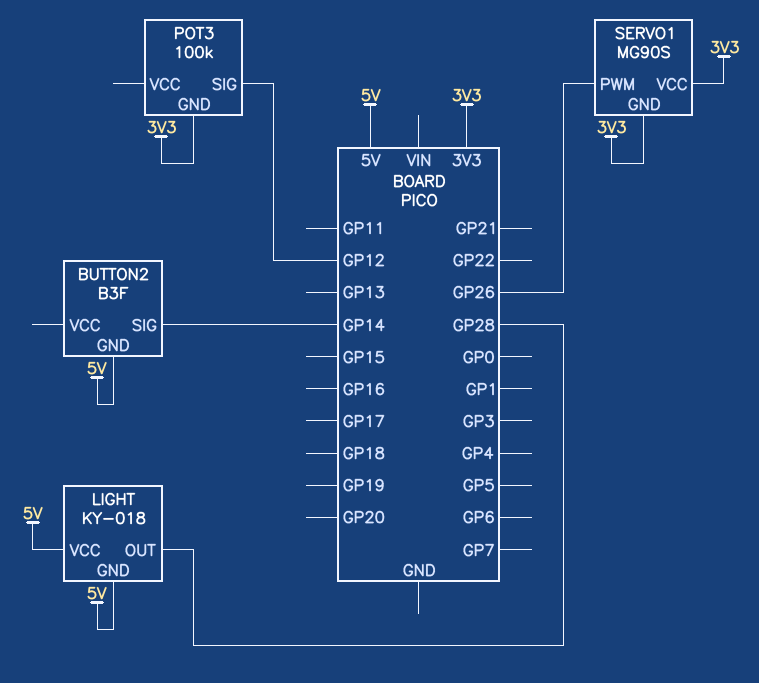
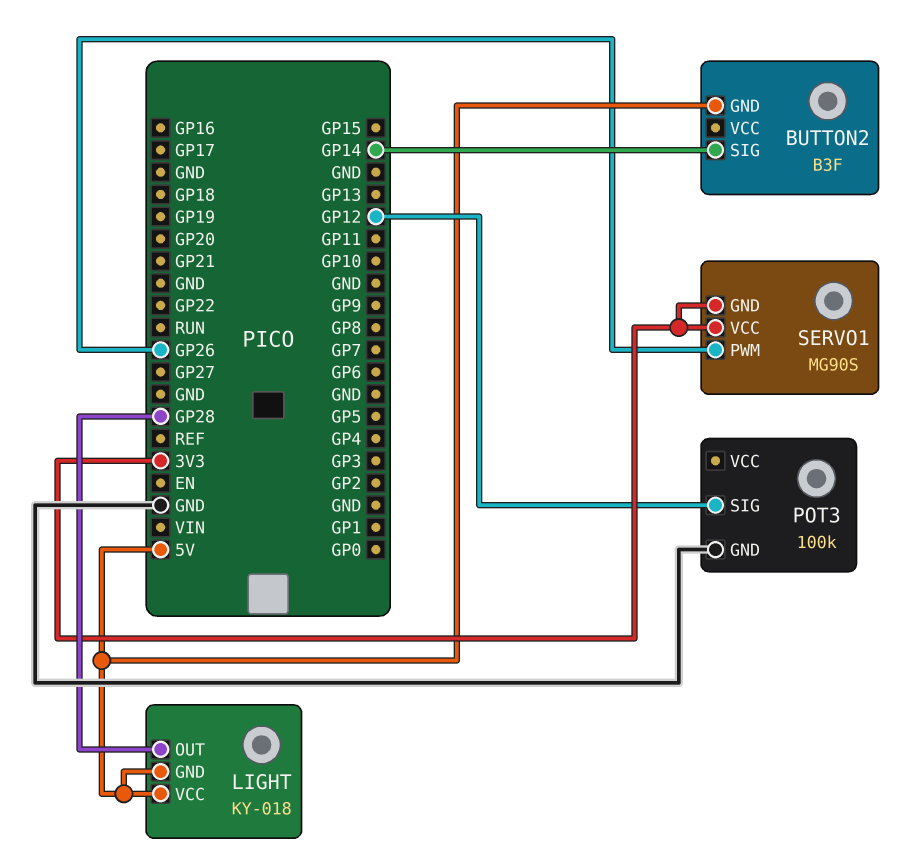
POT3 pin GND: 3V3 -> GND

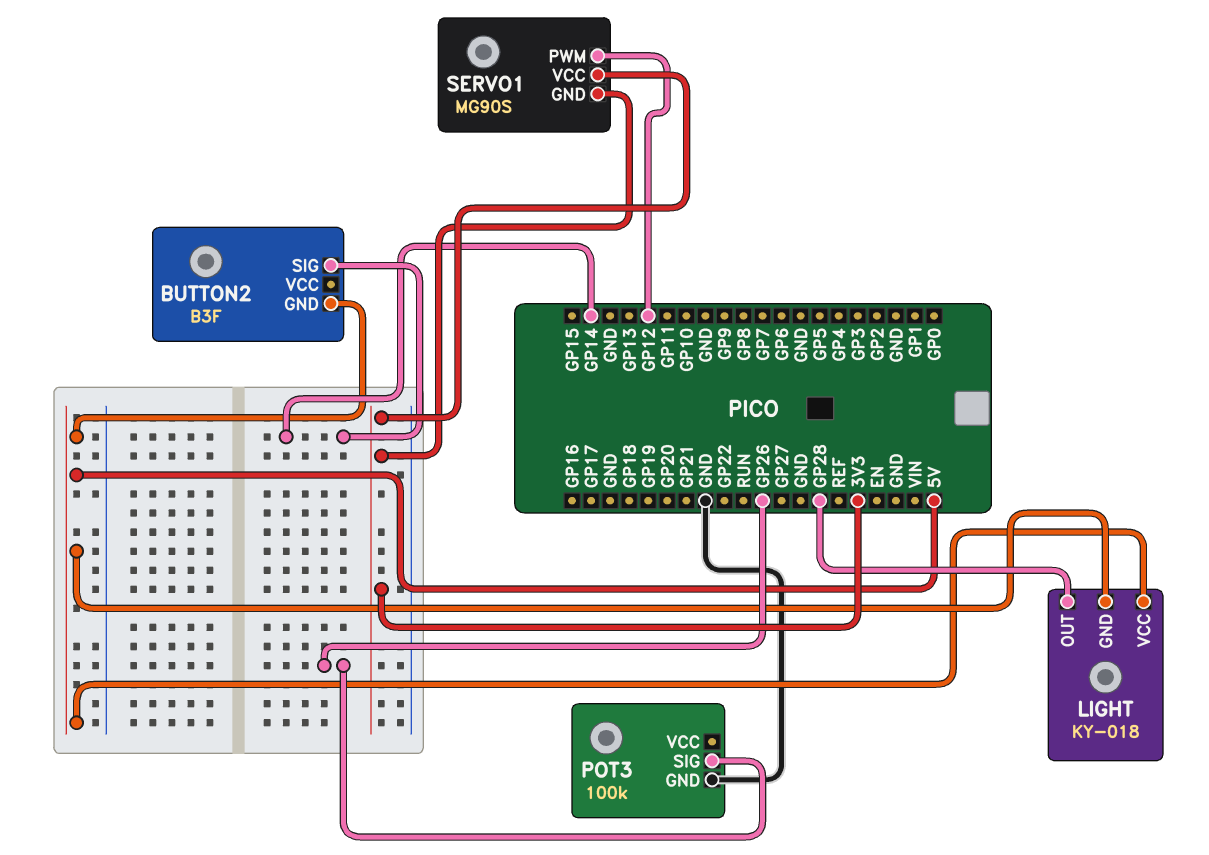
POT3 pin SIG: GP12 -> GP26
SERVO1 pin PWM: GP26 -> GP12

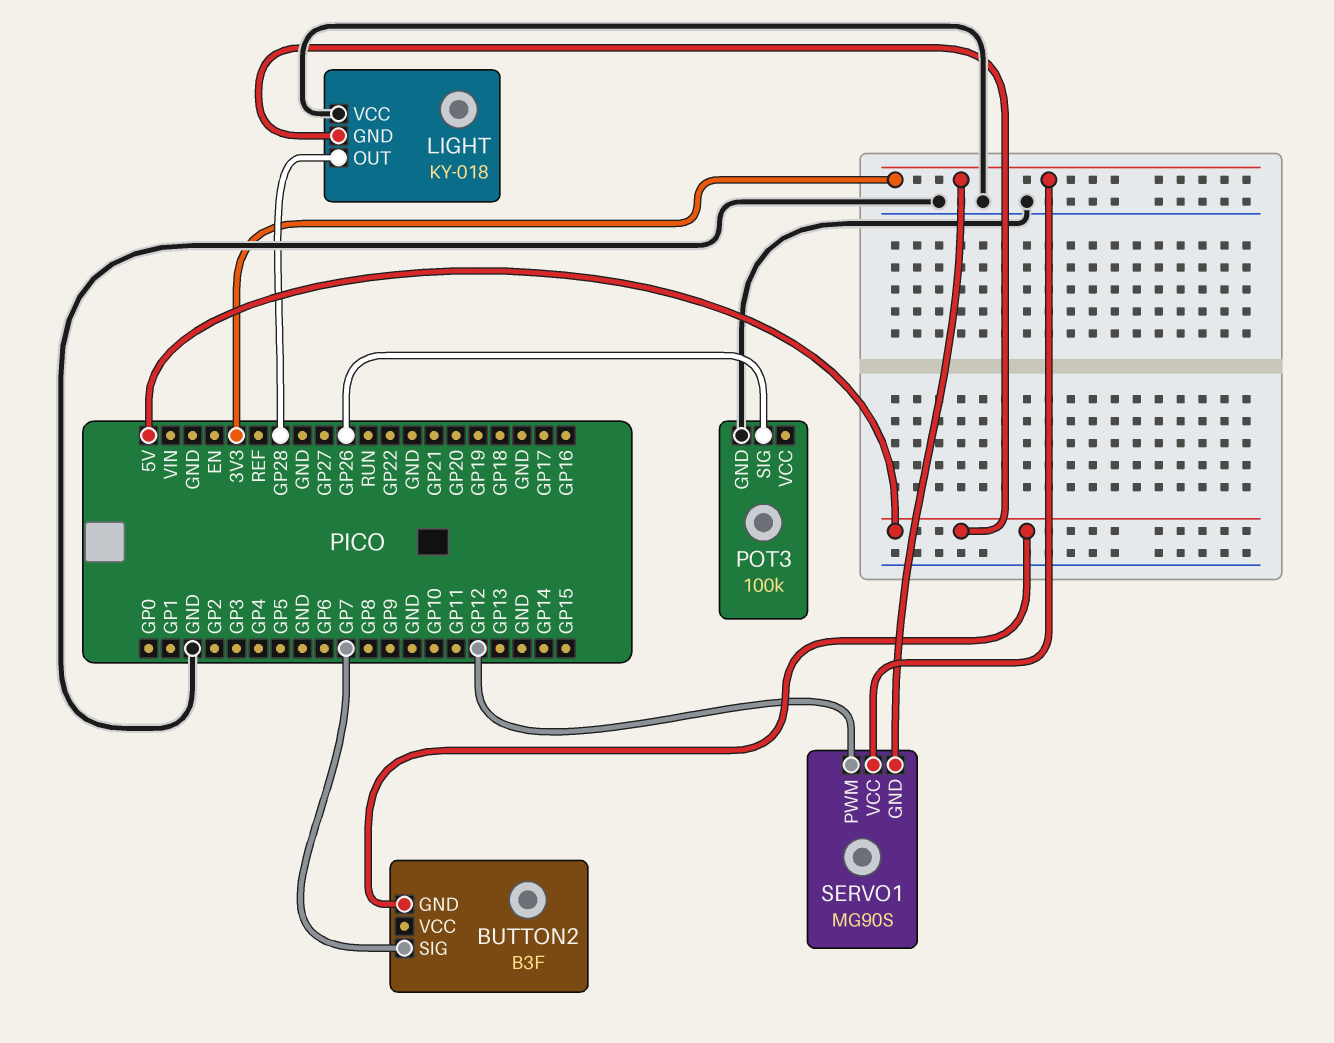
BUTTON2 pin SIG: GP14 -> GP7
LIGHT pin VCC: 5V -> GND

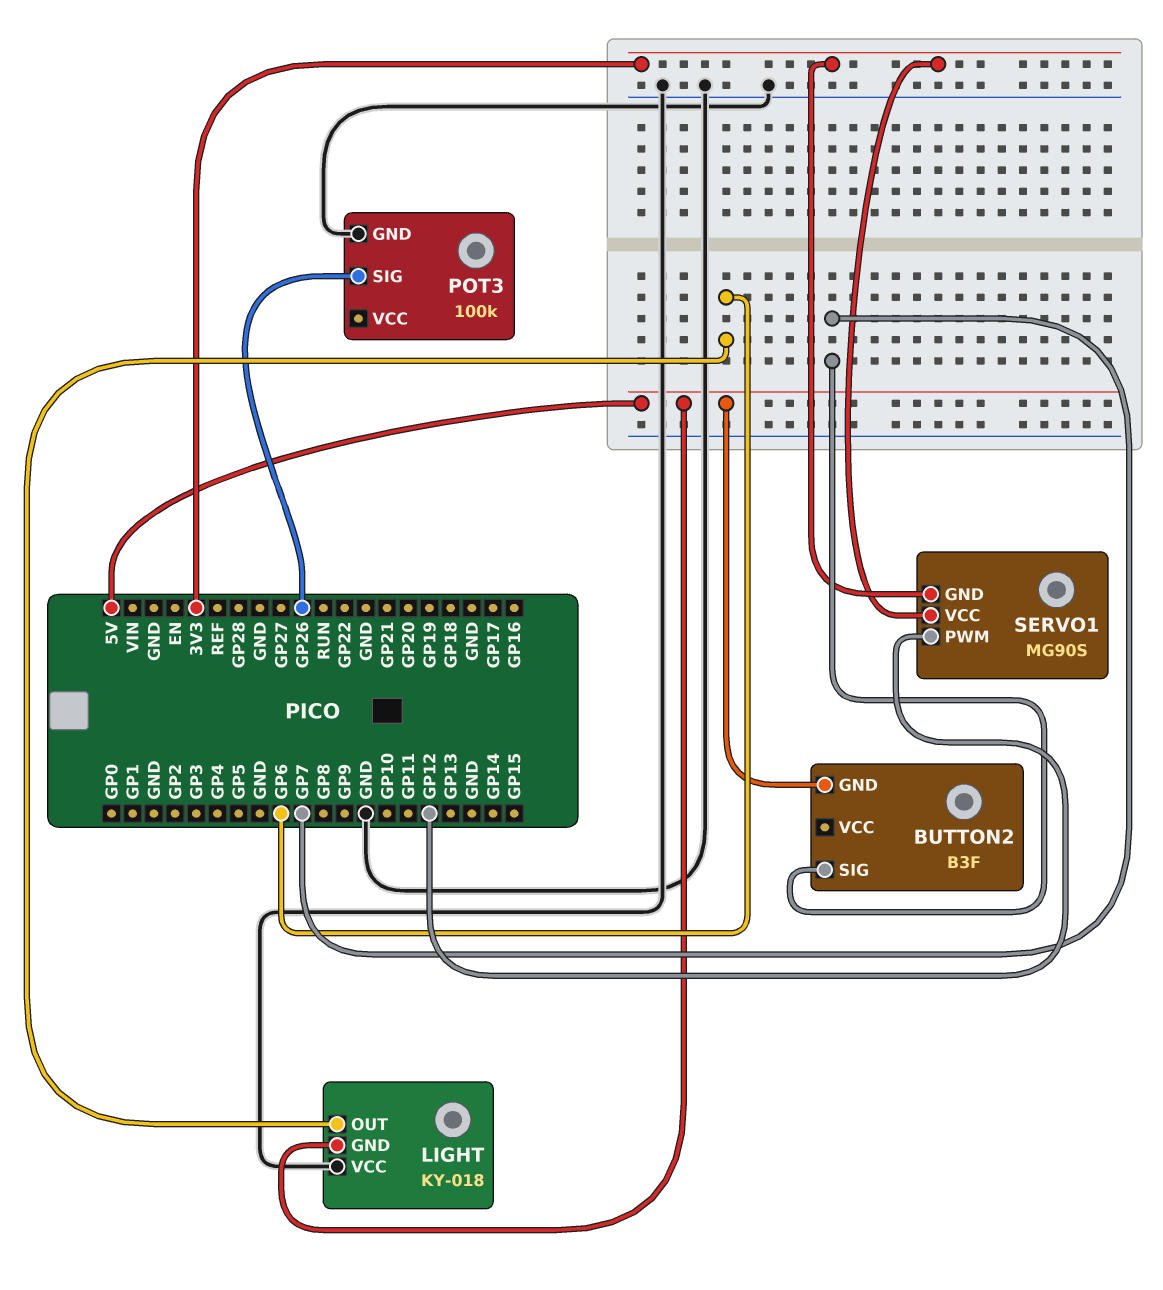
LIGHT pin OUT: GP28 -> GP6

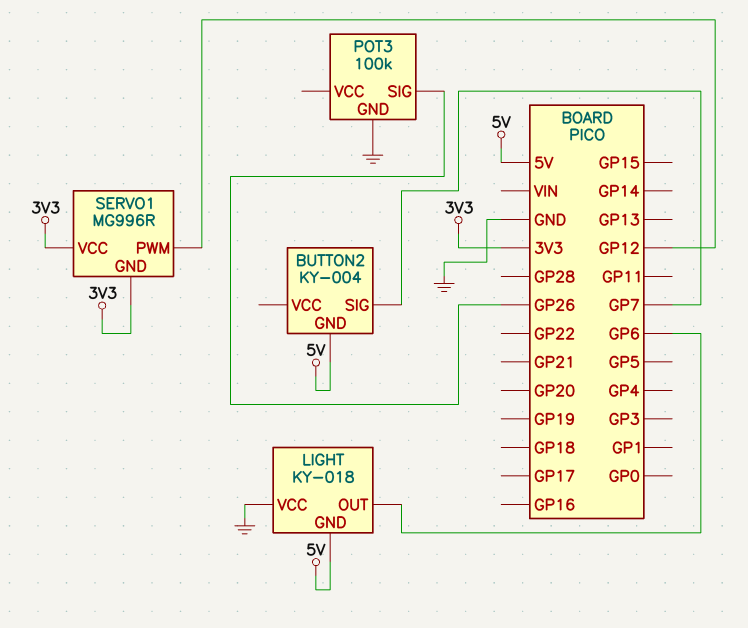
BUTTON2: B3F -> KY-004
SERVO1: MG90S -> MG996R

